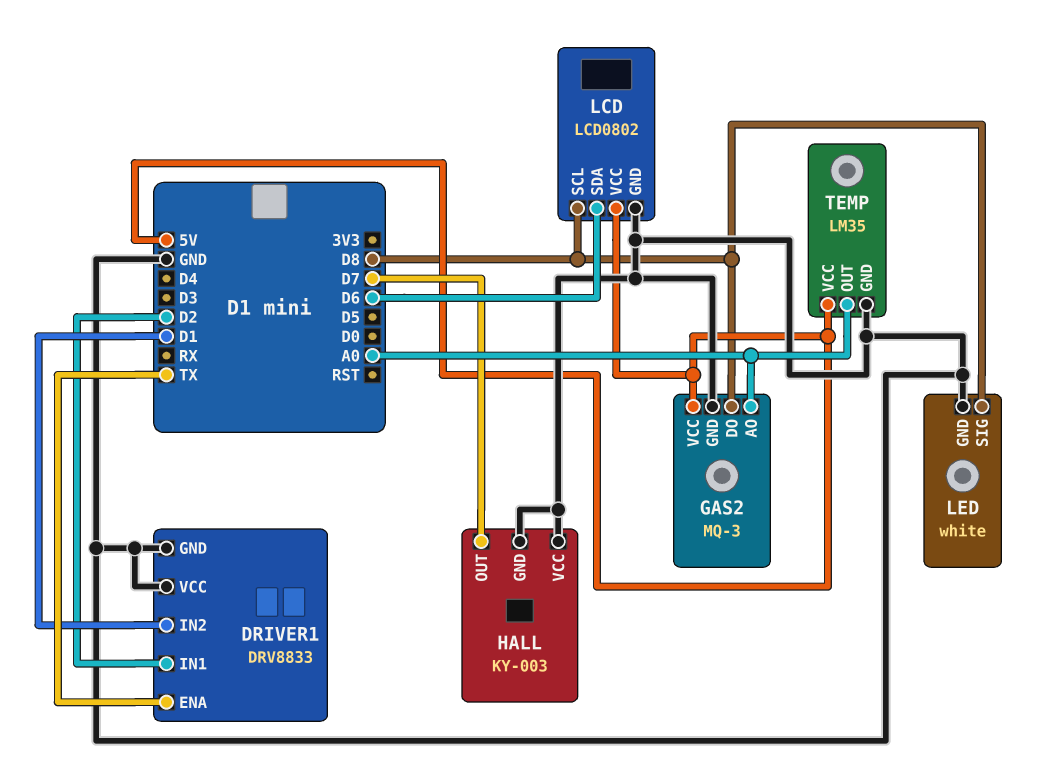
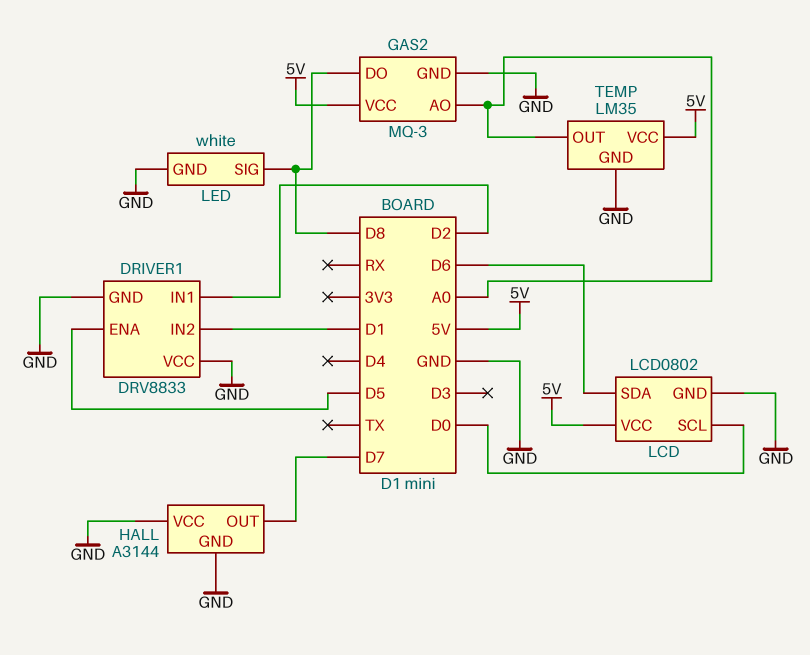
DRIVER1 pin ENA: TX -> D5
HALL: KY-003 -> A3144
LCD pin SCL: D8 -> D0

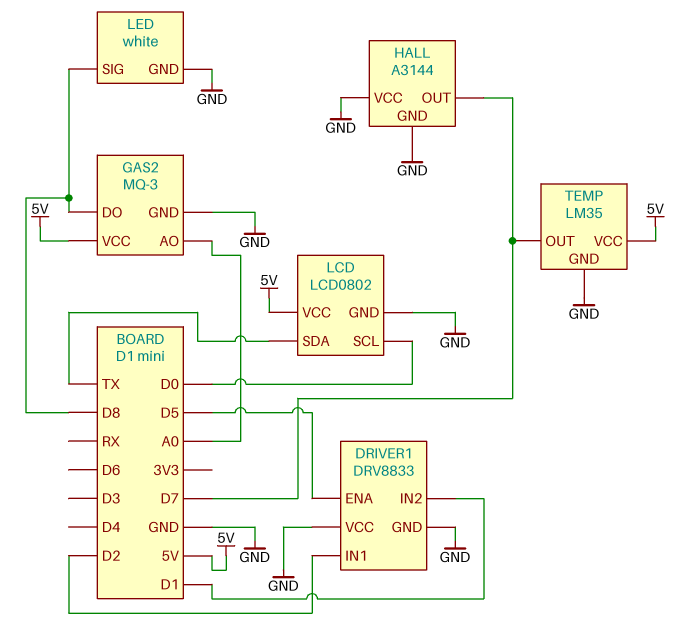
LCD pin SDA: D6 -> TX
TEMP pin OUT: A0 -> D7

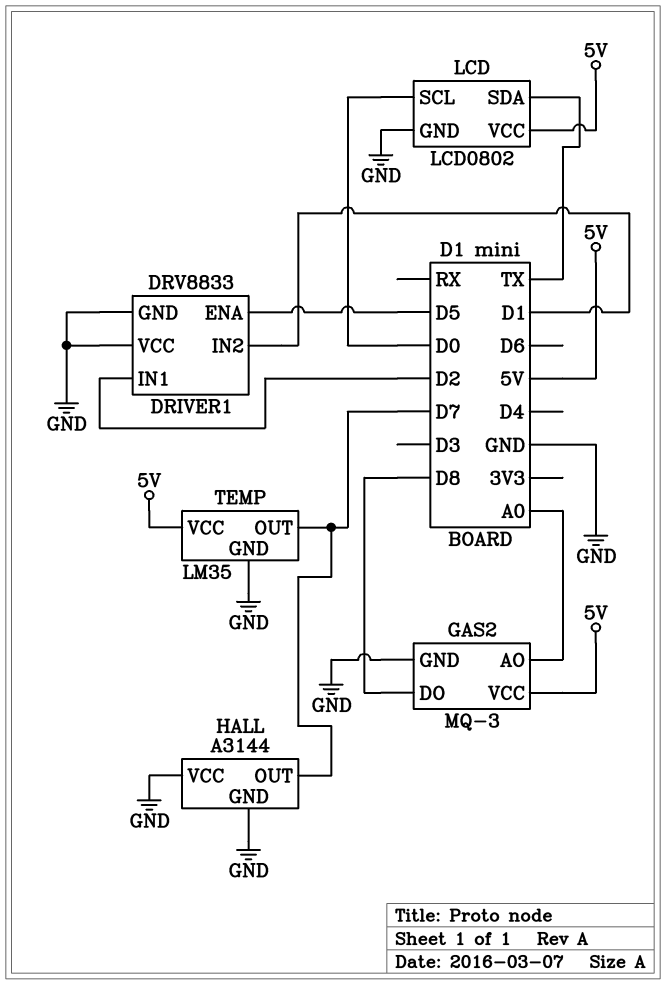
LED: white -> none
LED pin GND: GND -> none
LED pin SIG: D8 -> none

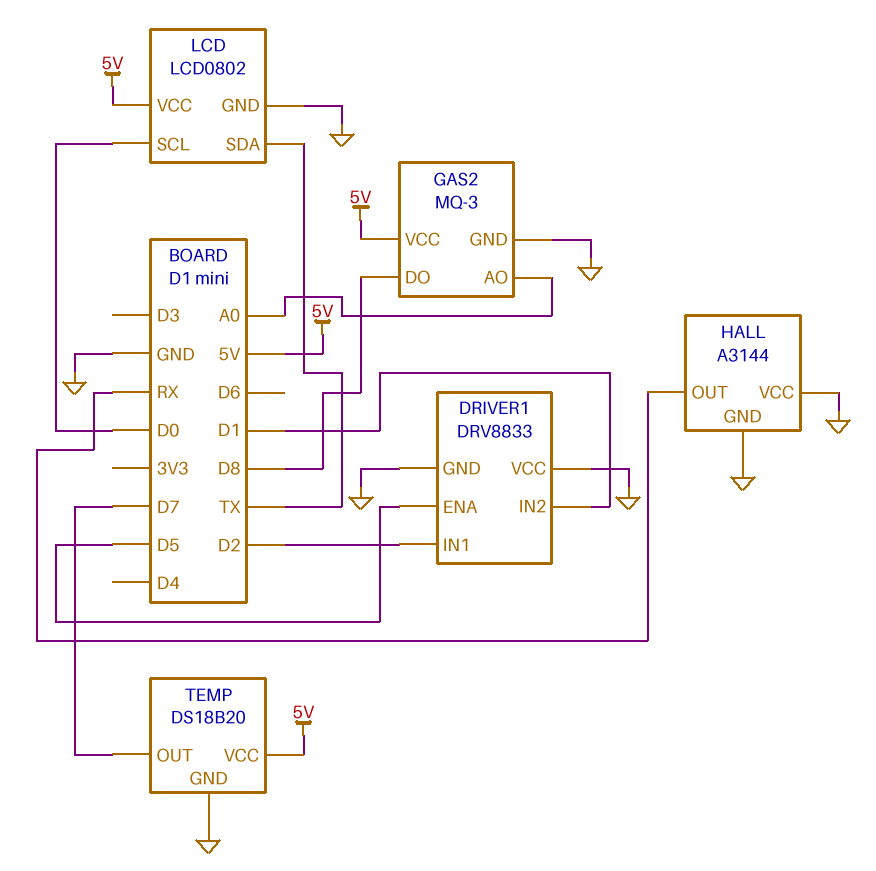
HALL pin OUT: D7 -> RX
TEMP: LM35 -> DS18B20

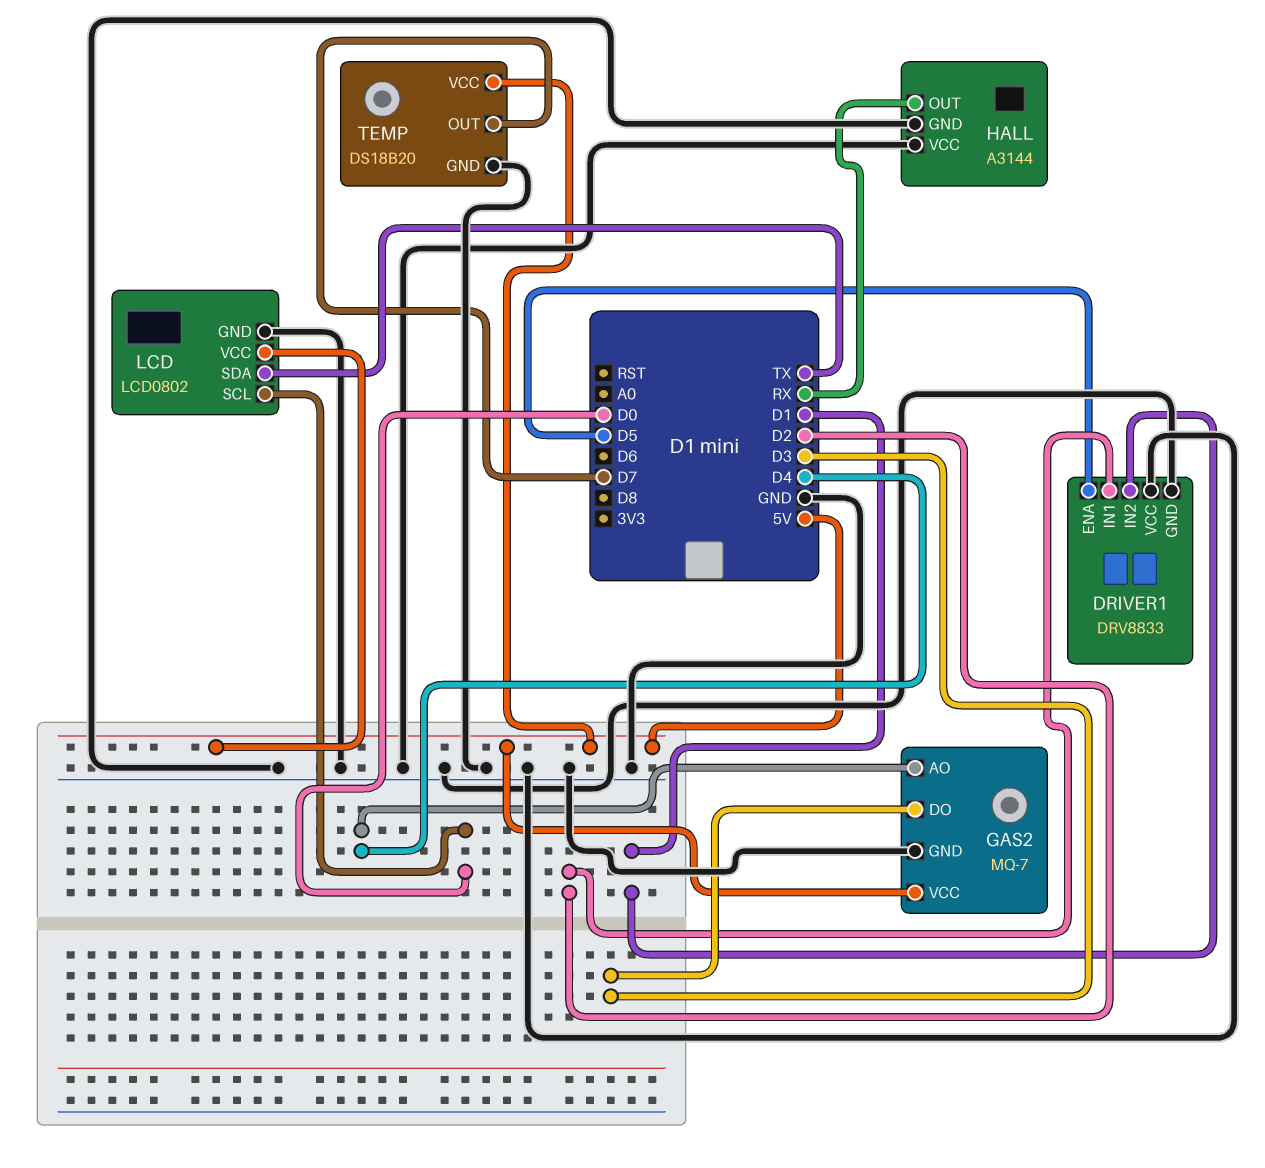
GAS2: MQ-3 -> MQ-7
GAS2 pin AO: A0 -> D4
GAS2 pin DO: D8 -> D3

